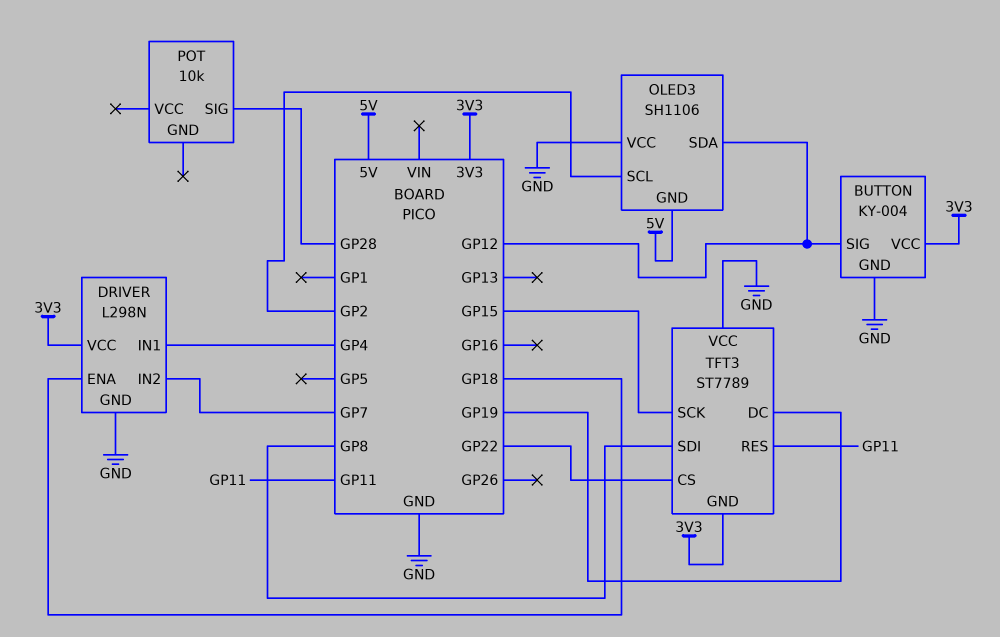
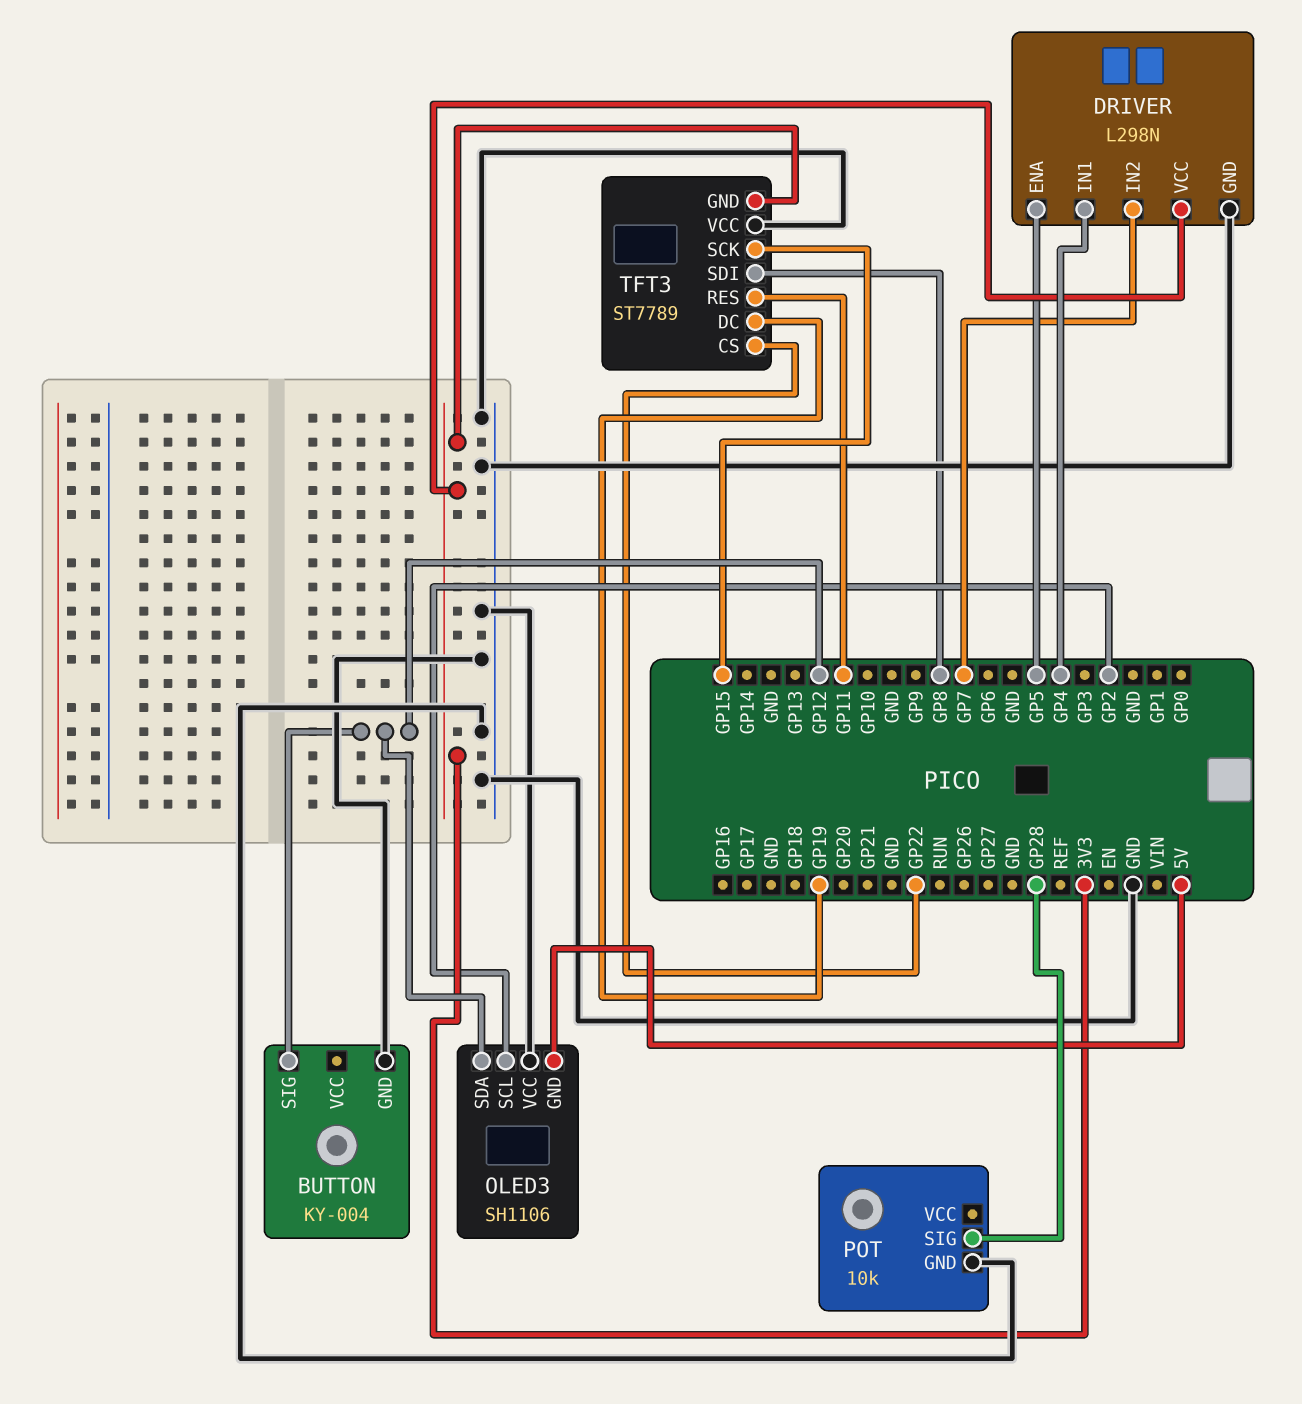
BUTTON pin VCC: 3V3 -> none
DRIVER pin ENA: GP18 -> GP5
POT pin GND: none -> GND

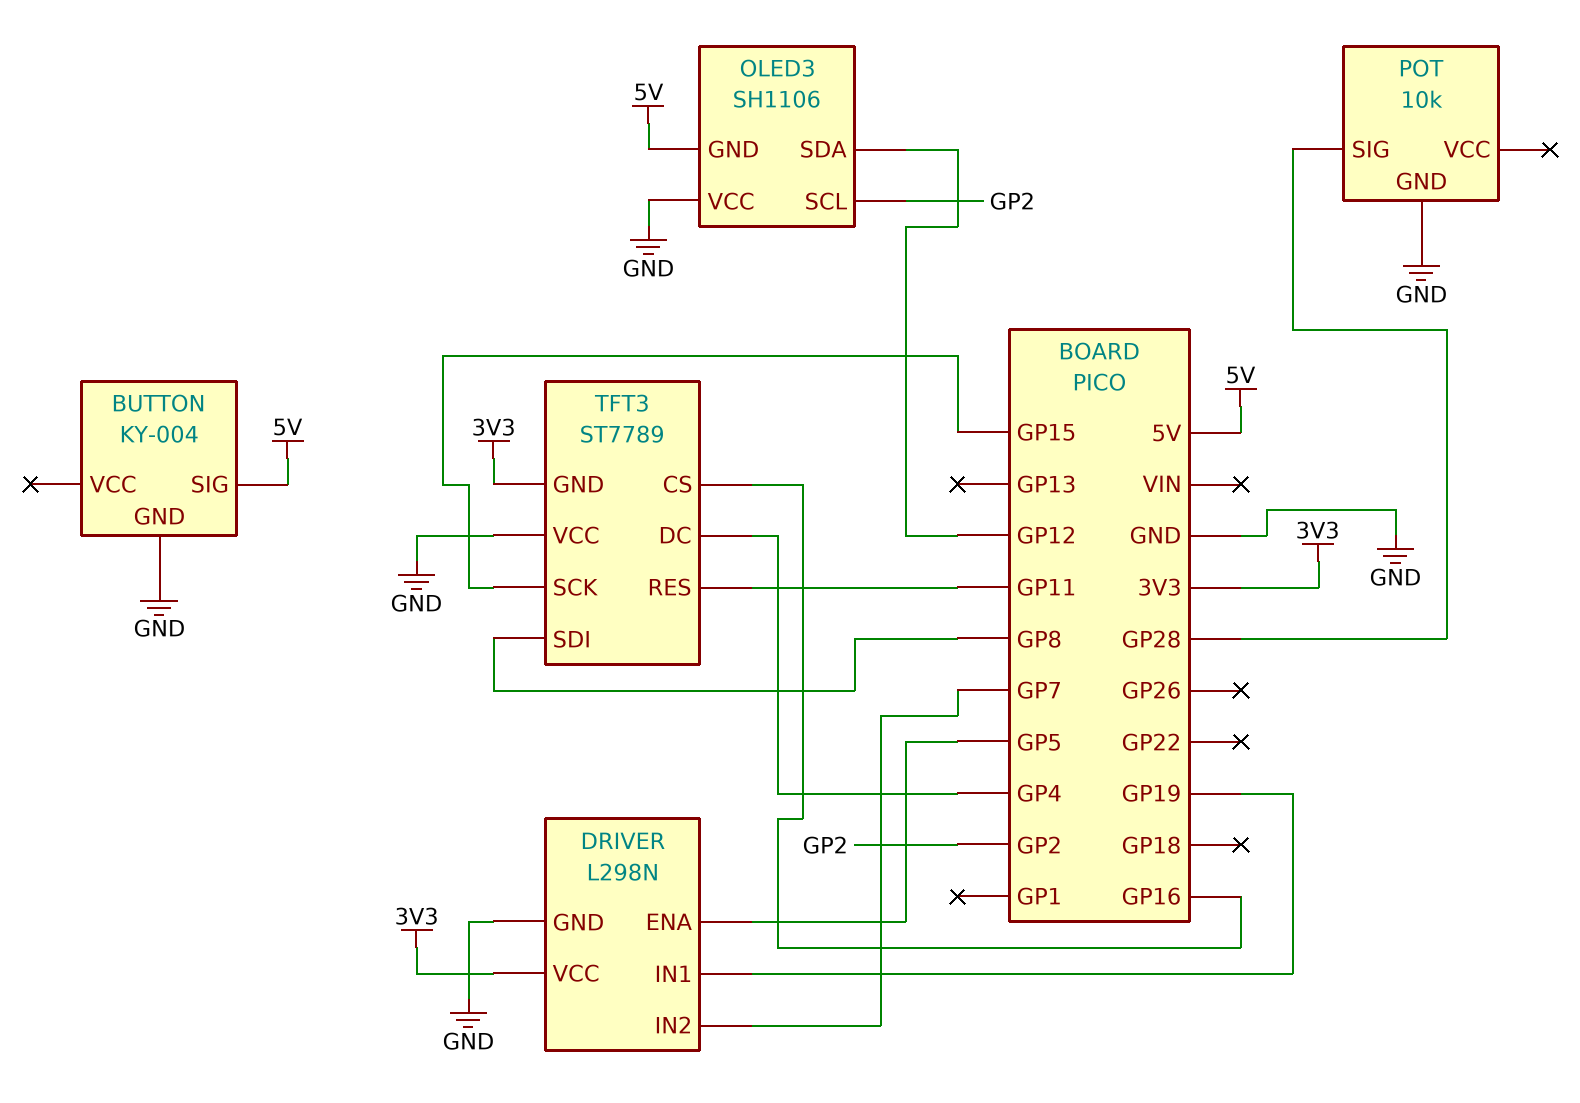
BUTTON pin SIG: GP12 -> 5V
DRIVER pin IN1: GP4 -> GP19
TFT3 pin CS: GP22 -> GP16
TFT3 pin DC: GP19 -> GP4

